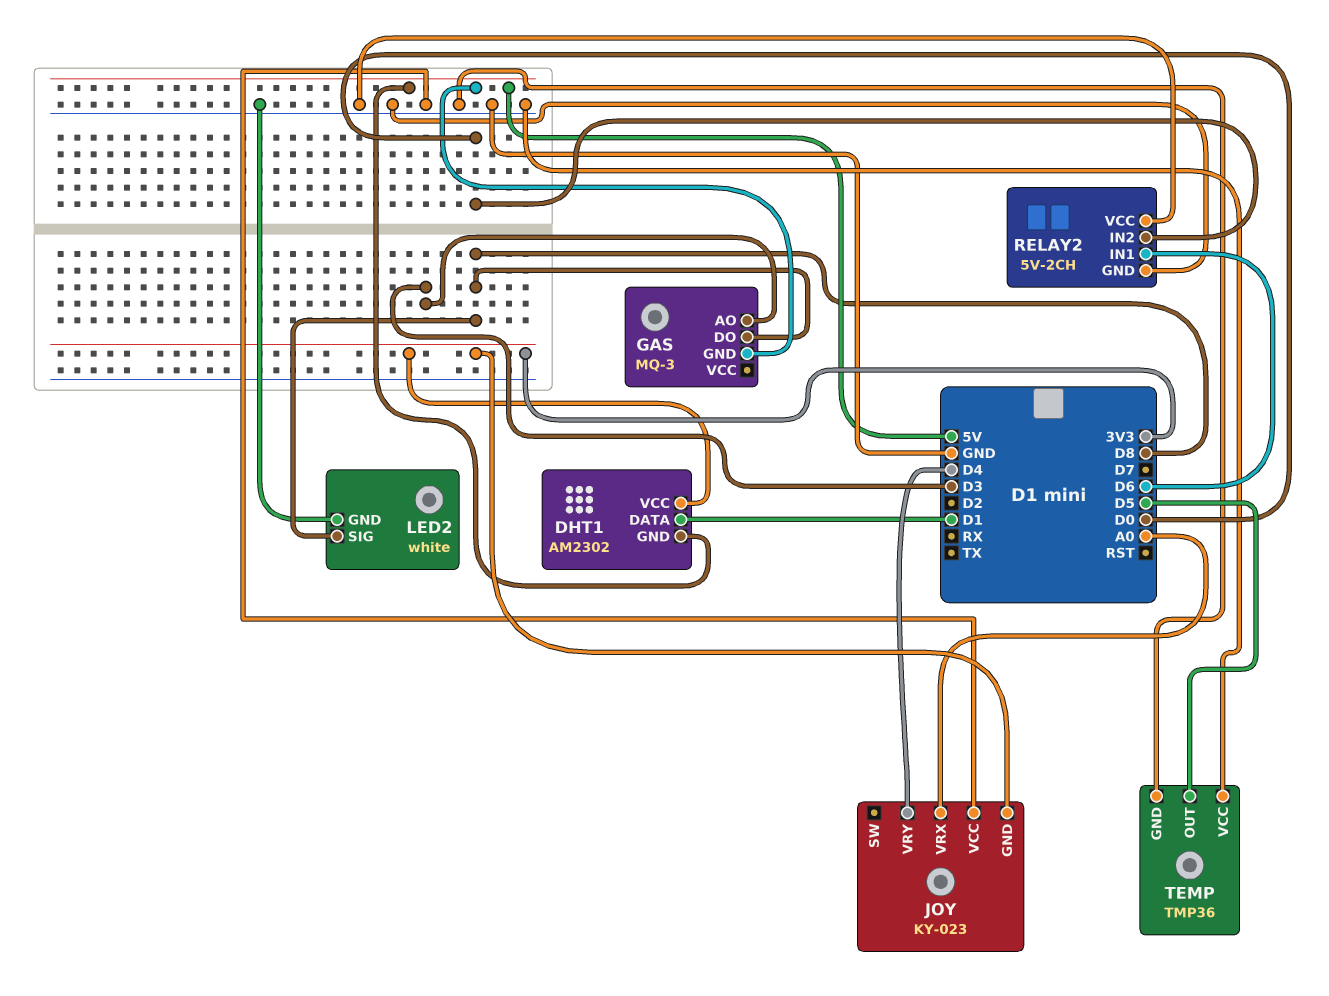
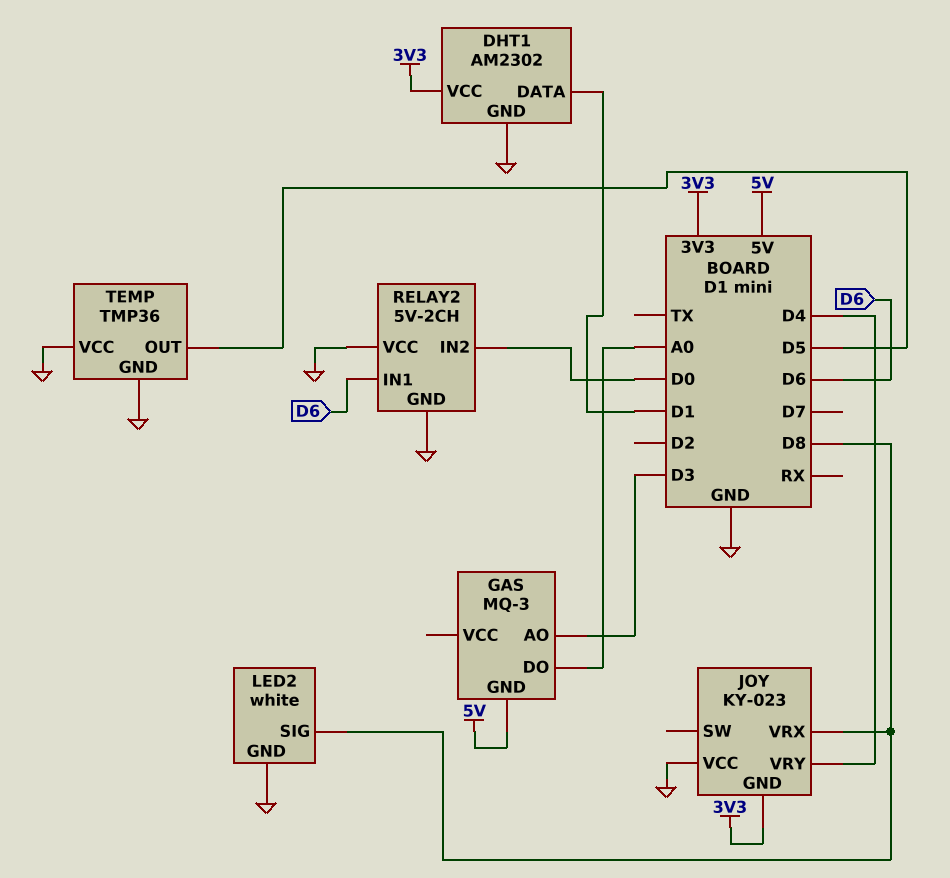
DHT1 pin GND: 5V -> GND
GAS pin DO: D8 -> A0
JOY pin VRX: A0 -> D8

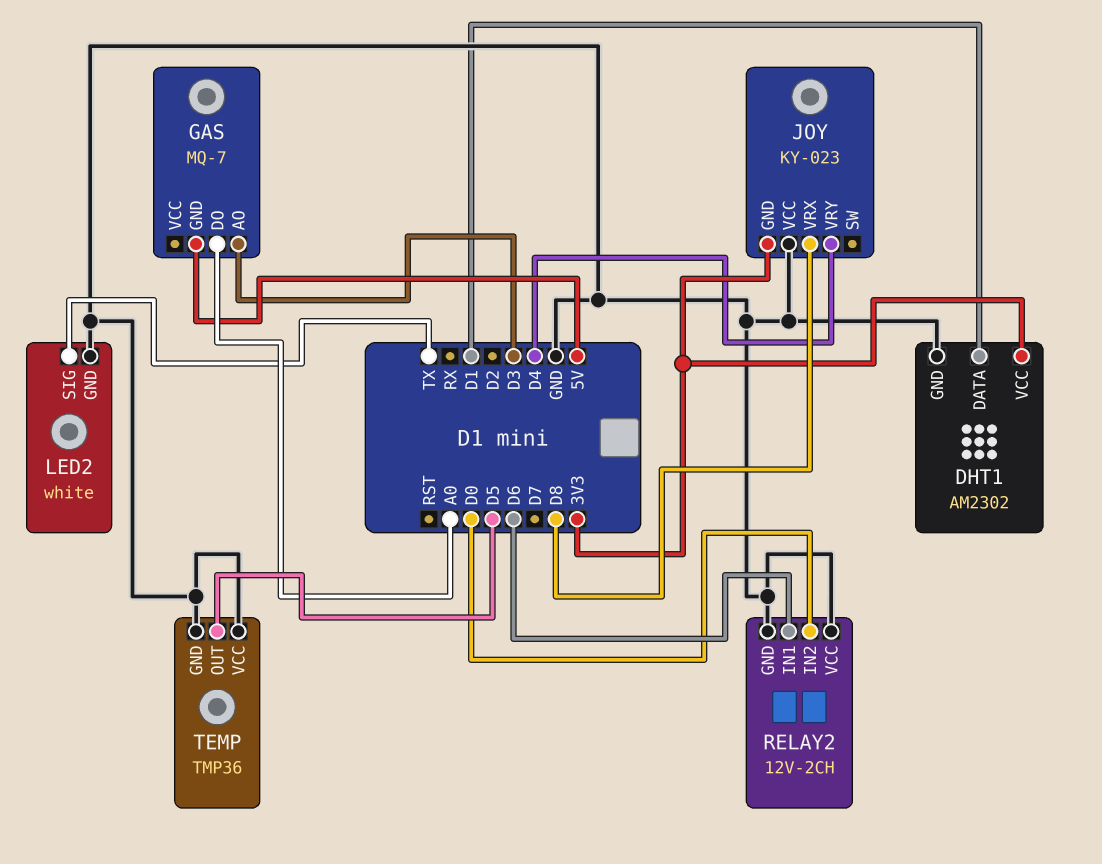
GAS: MQ-3 -> MQ-7
LED2 pin SIG: D8 -> TX
RELAY2: 5V-2CH -> 12V-2CH

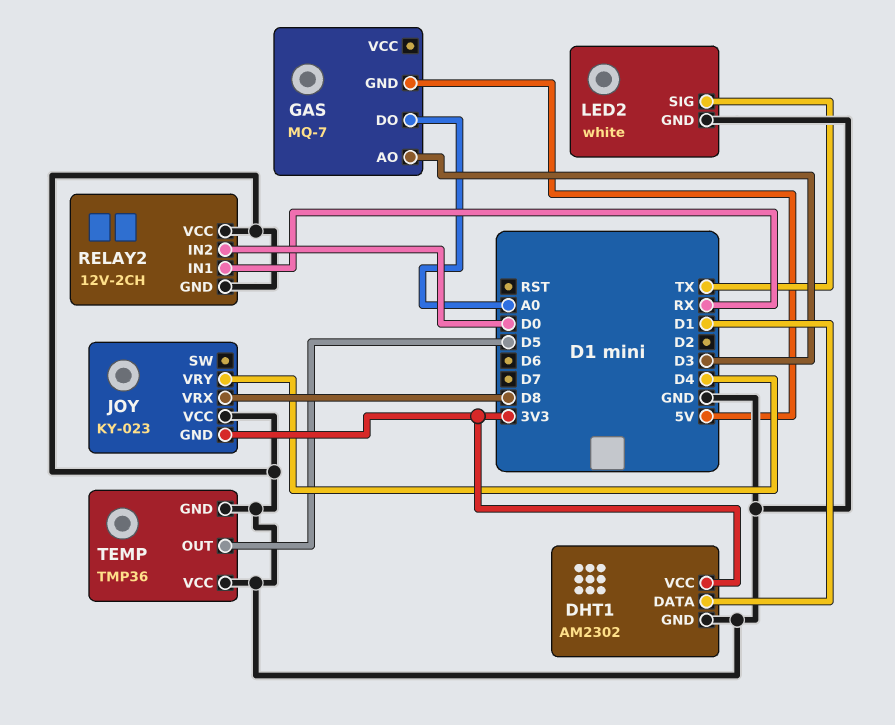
RELAY2 pin IN1: D6 -> RX

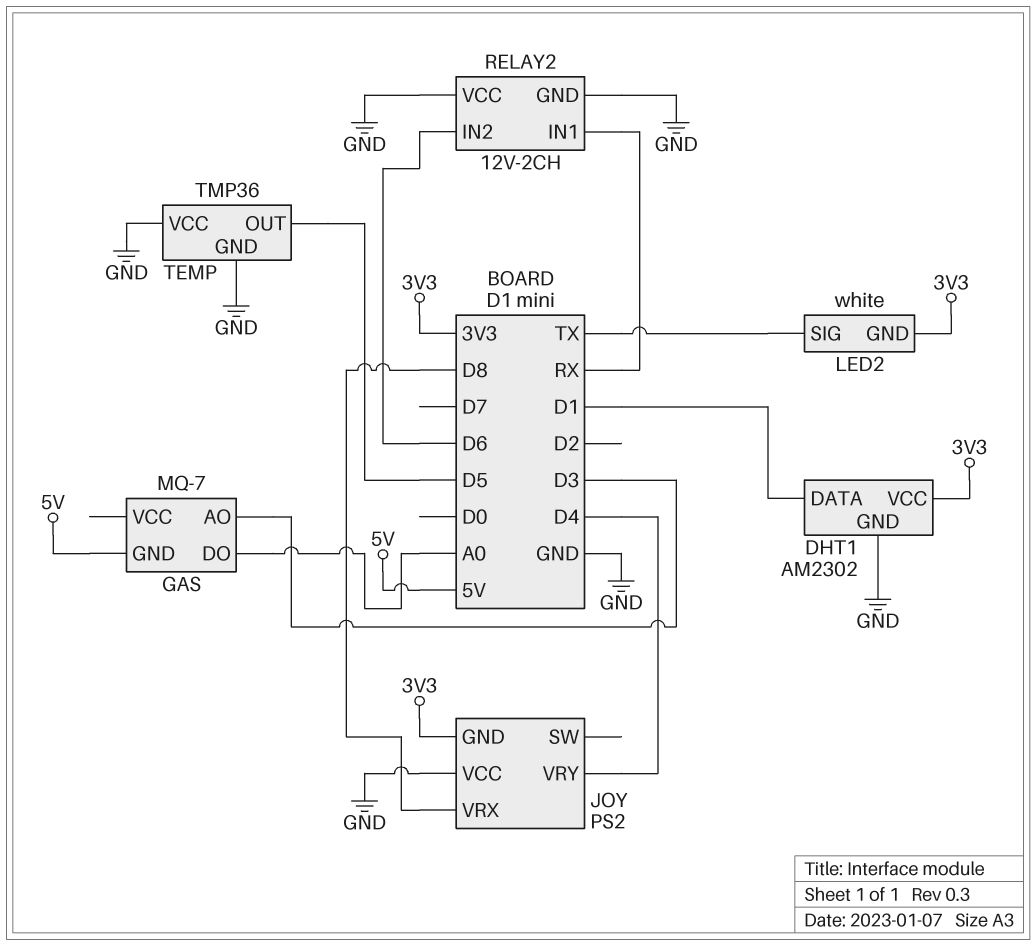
JOY: KY-023 -> PS2
LED2 pin GND: GND -> 3V3
RELAY2 pin IN2: D0 -> D6

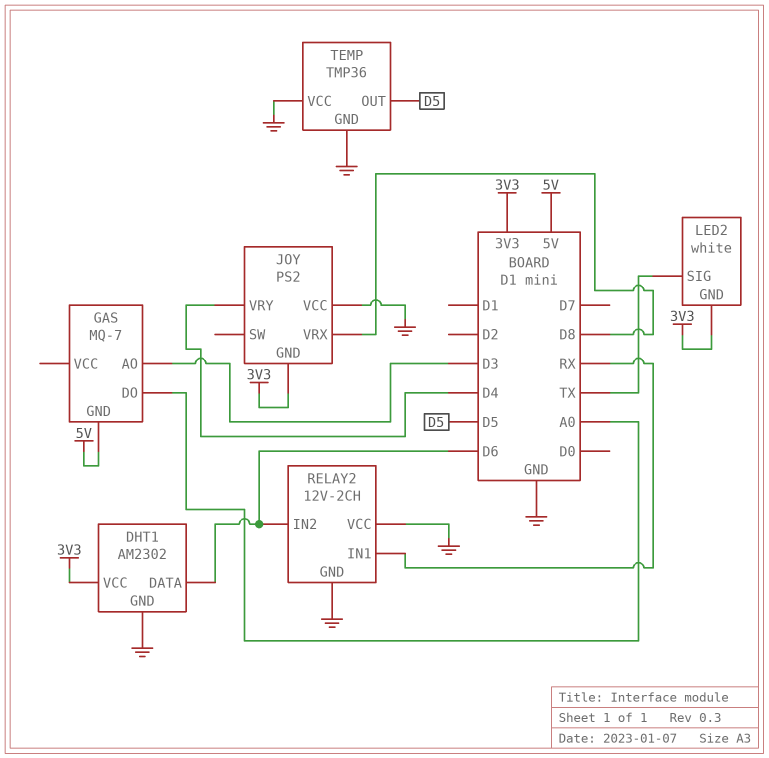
DHT1 pin DATA: D1 -> D6

